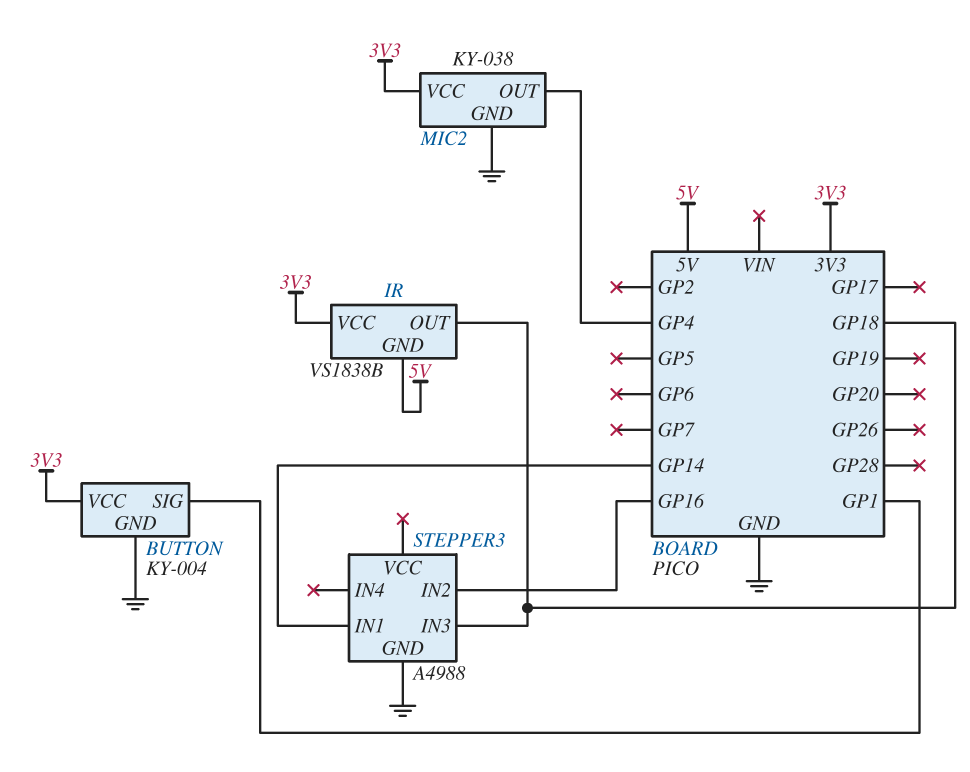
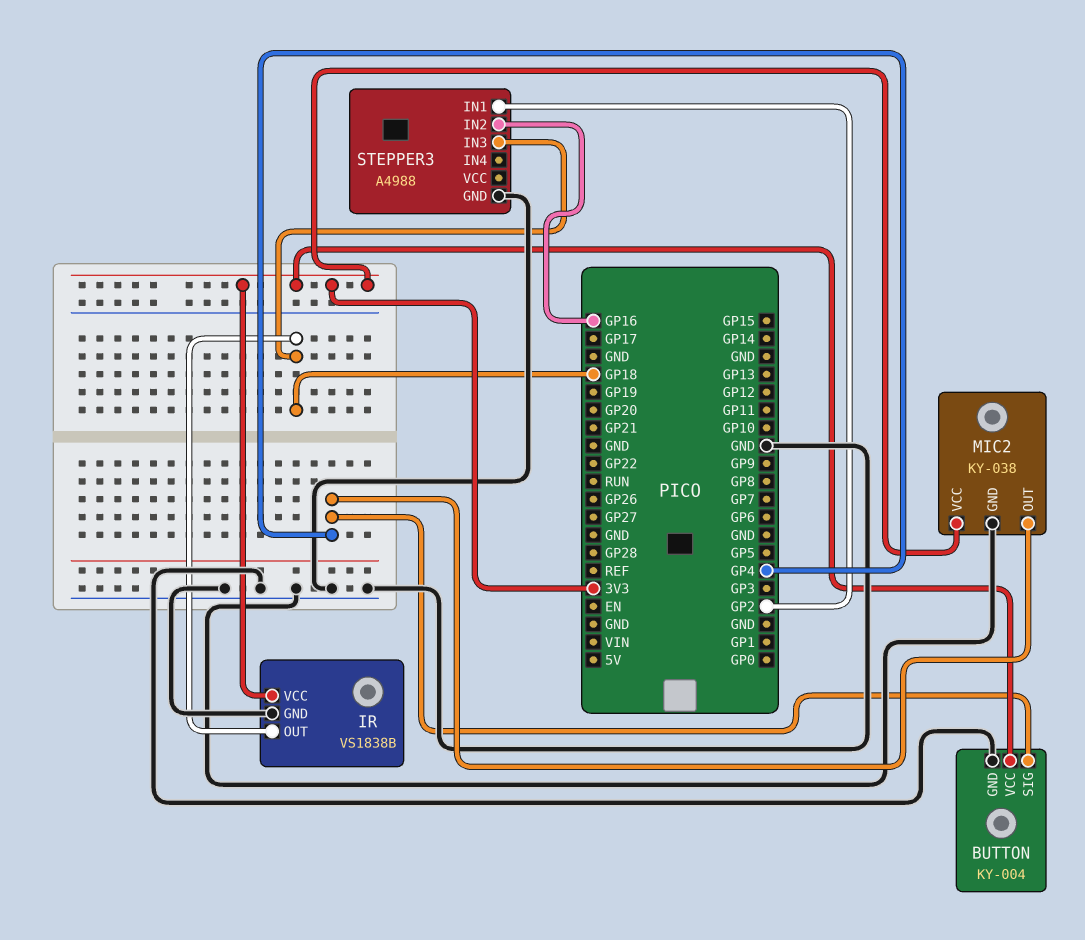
BUTTON pin SIG: GP1 -> GP4
IR pin GND: 5V -> GND
STEPPER3 pin IN1: GP14 -> GP2

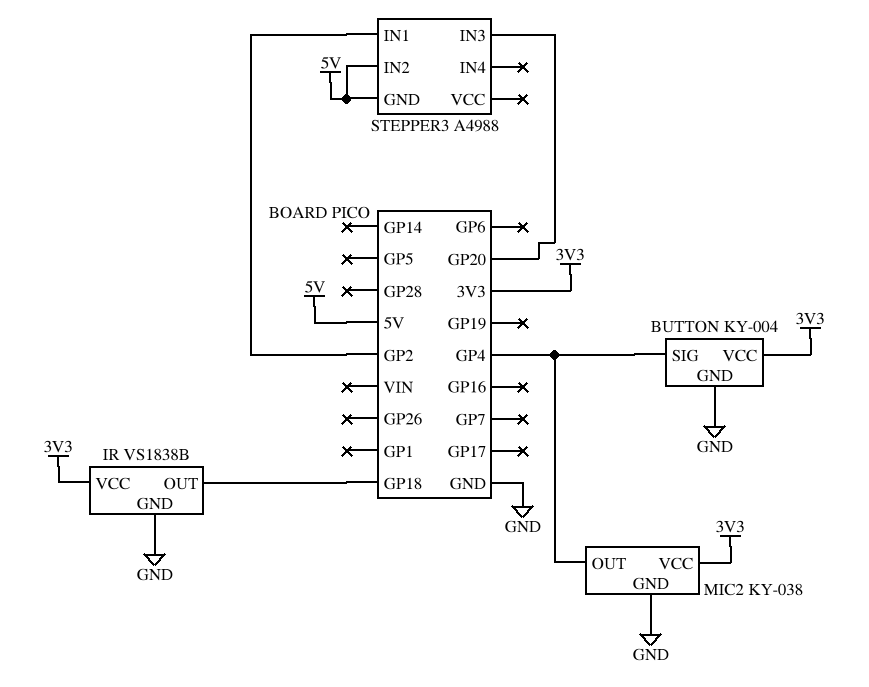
STEPPER3 pin GND: GND -> 5V
STEPPER3 pin IN2: GP16 -> 5V
STEPPER3 pin IN3: GP18 -> GP20

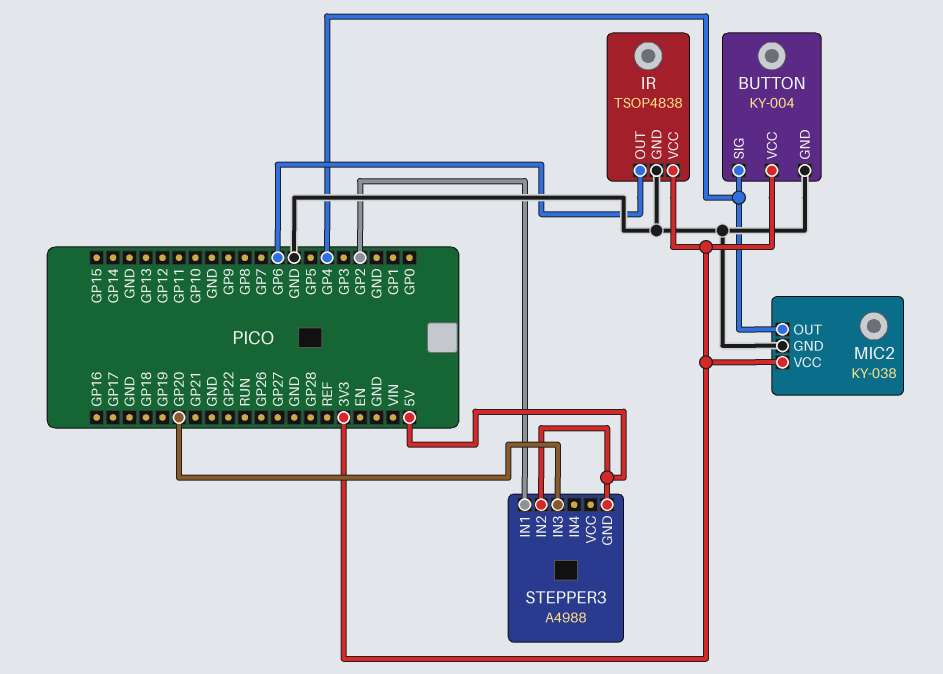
IR: VS1838B -> TSOP4838
IR pin OUT: GP18 -> GP6

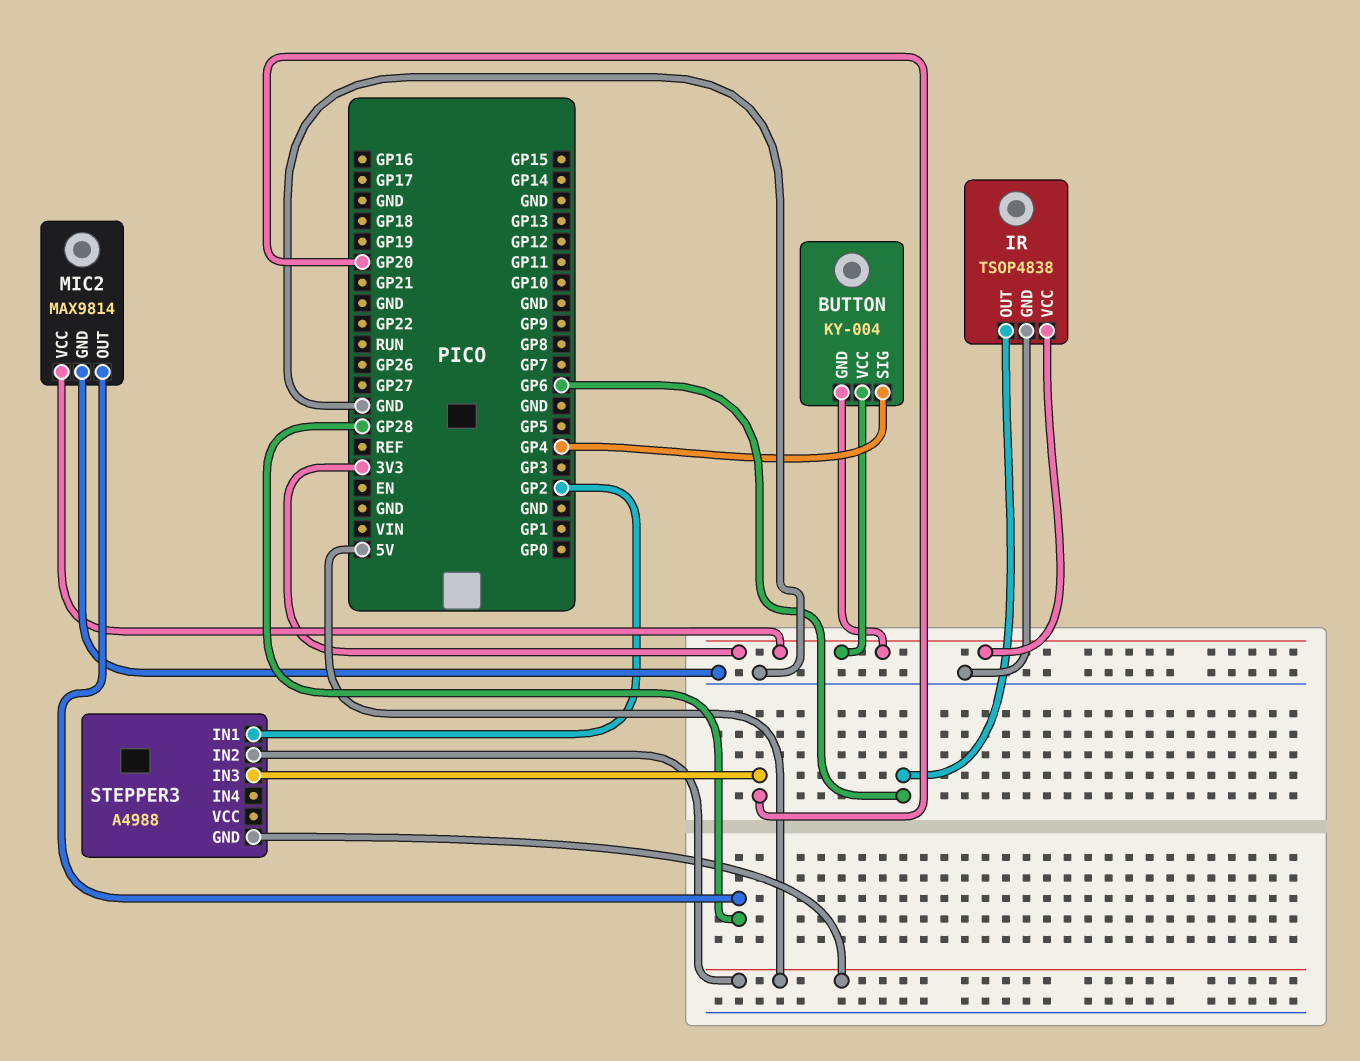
BUTTON pin GND: GND -> 3V3
MIC2: KY-038 -> MAX9814
MIC2 pin OUT: GP4 -> GP28

